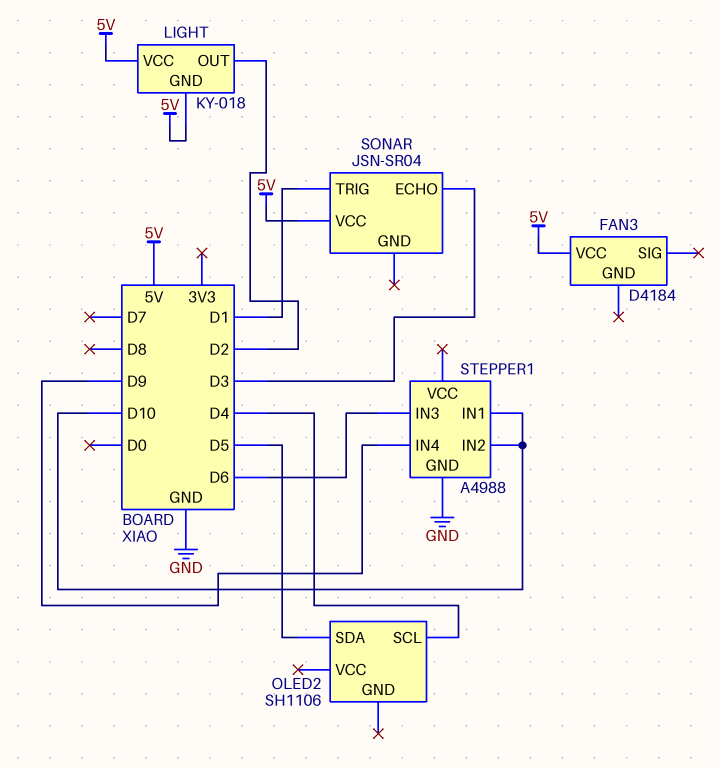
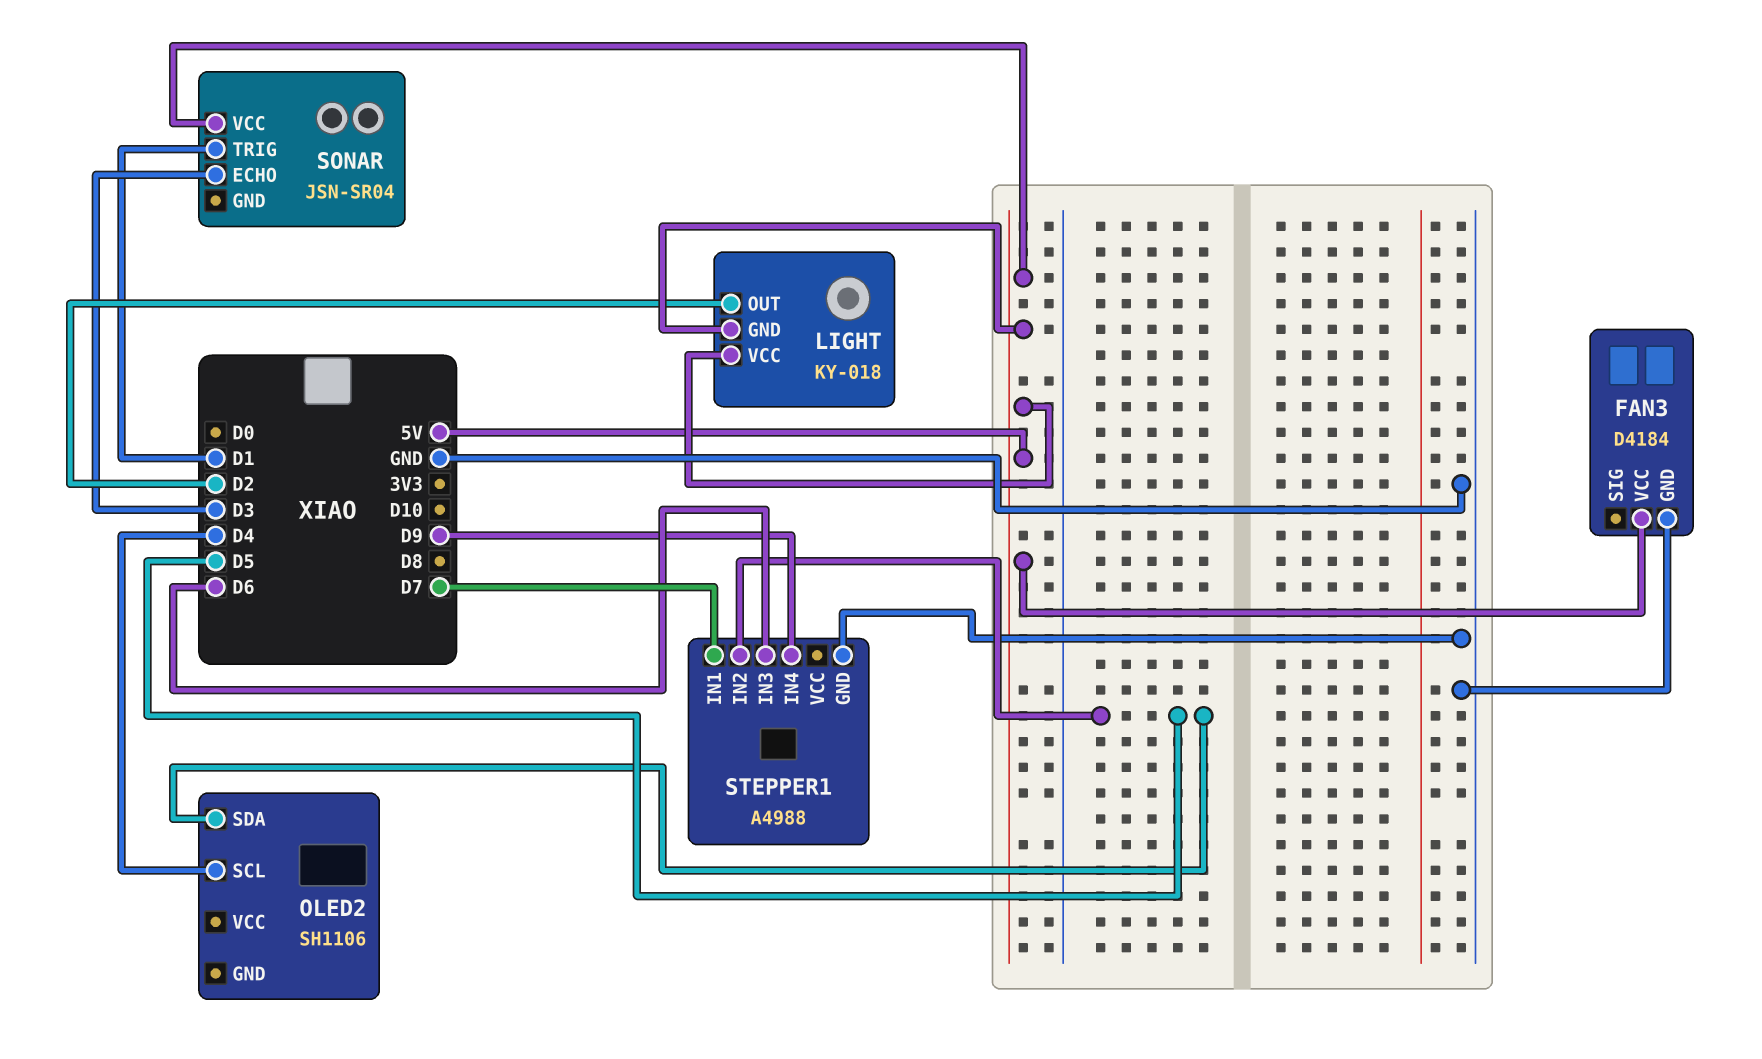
FAN3 pin GND: none -> GND
STEPPER1 pin IN1: D10 -> D7
STEPPER1 pin IN2: D10 -> D5

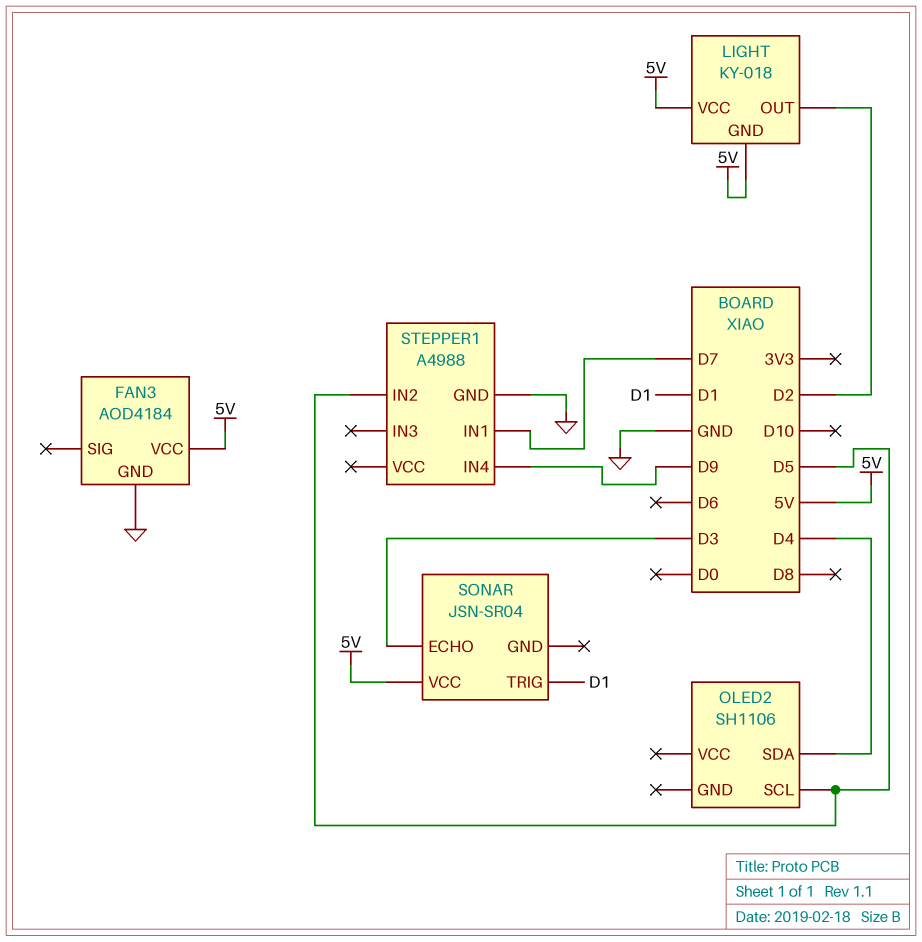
FAN3: D4184 -> AOD4184
OLED2 pin SCL: D4 -> D5
OLED2 pin SDA: D5 -> D4
STEPPER1 pin IN3: D6 -> none

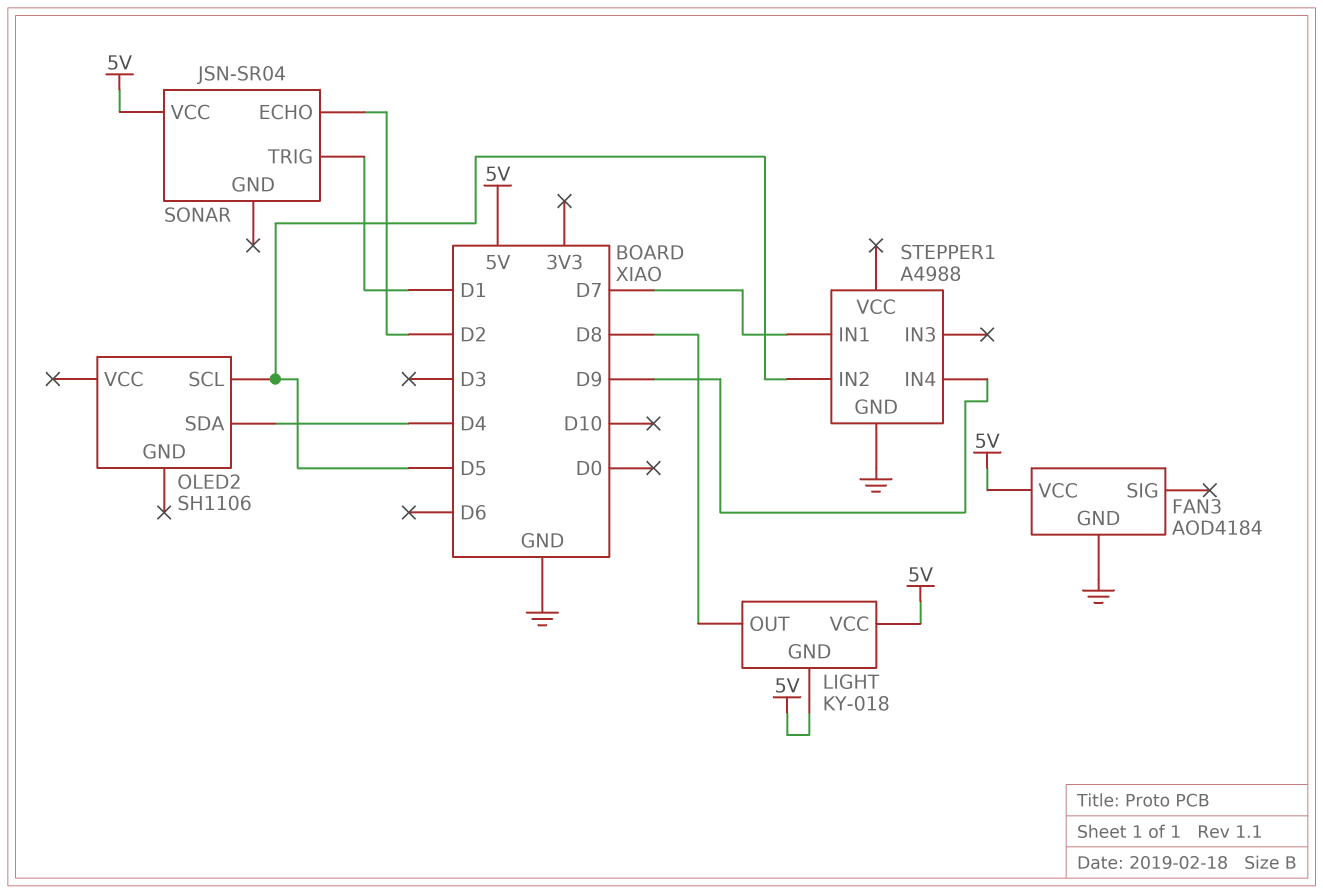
LIGHT pin OUT: D2 -> D8
SONAR pin ECHO: D3 -> D2

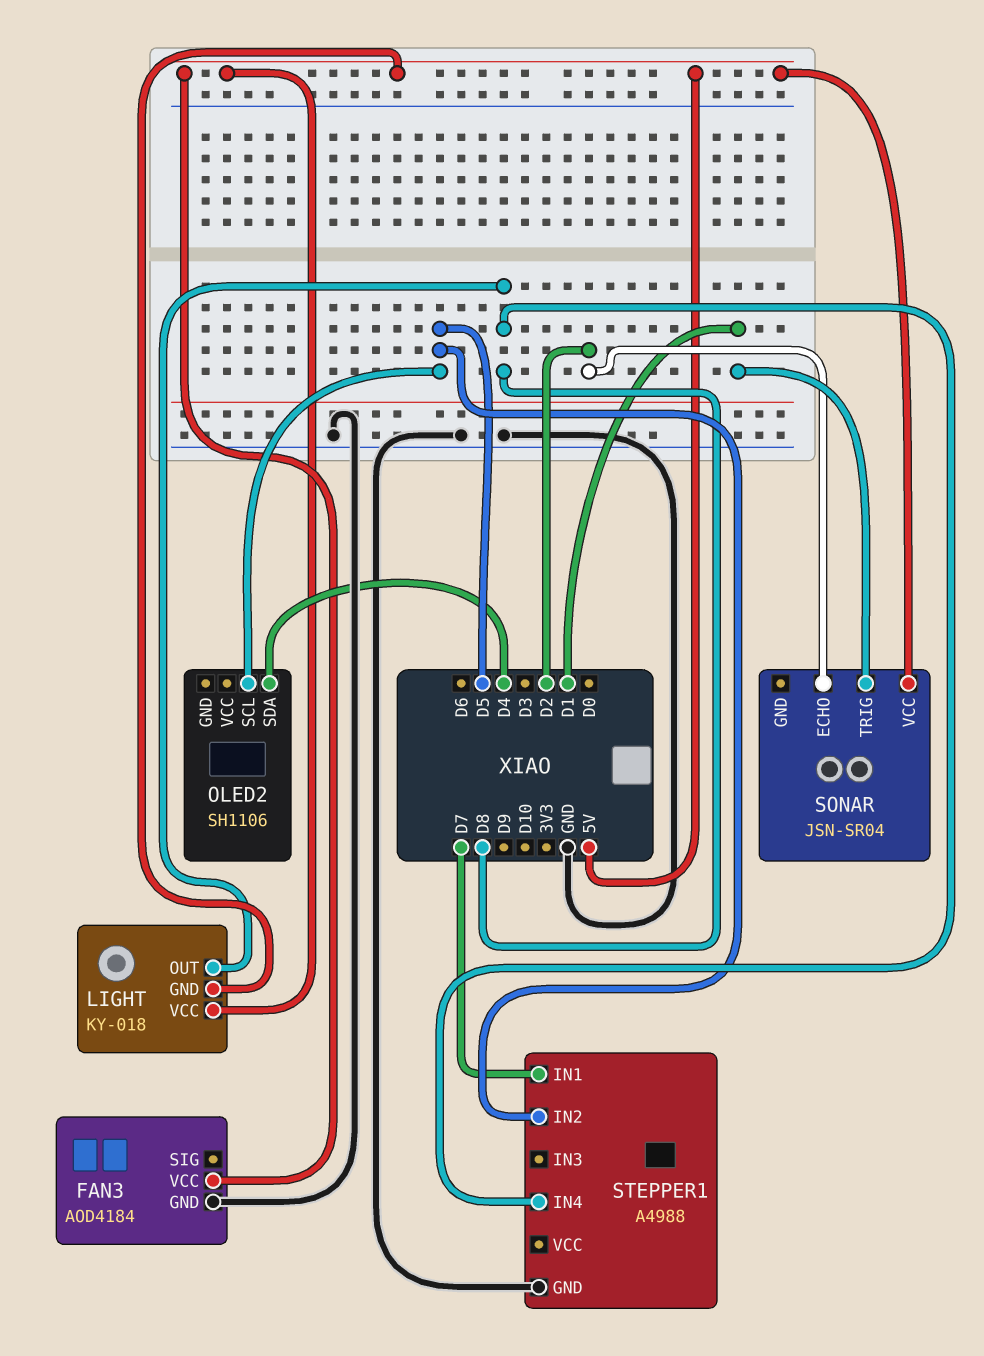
STEPPER1 pin IN4: D9 -> D8

